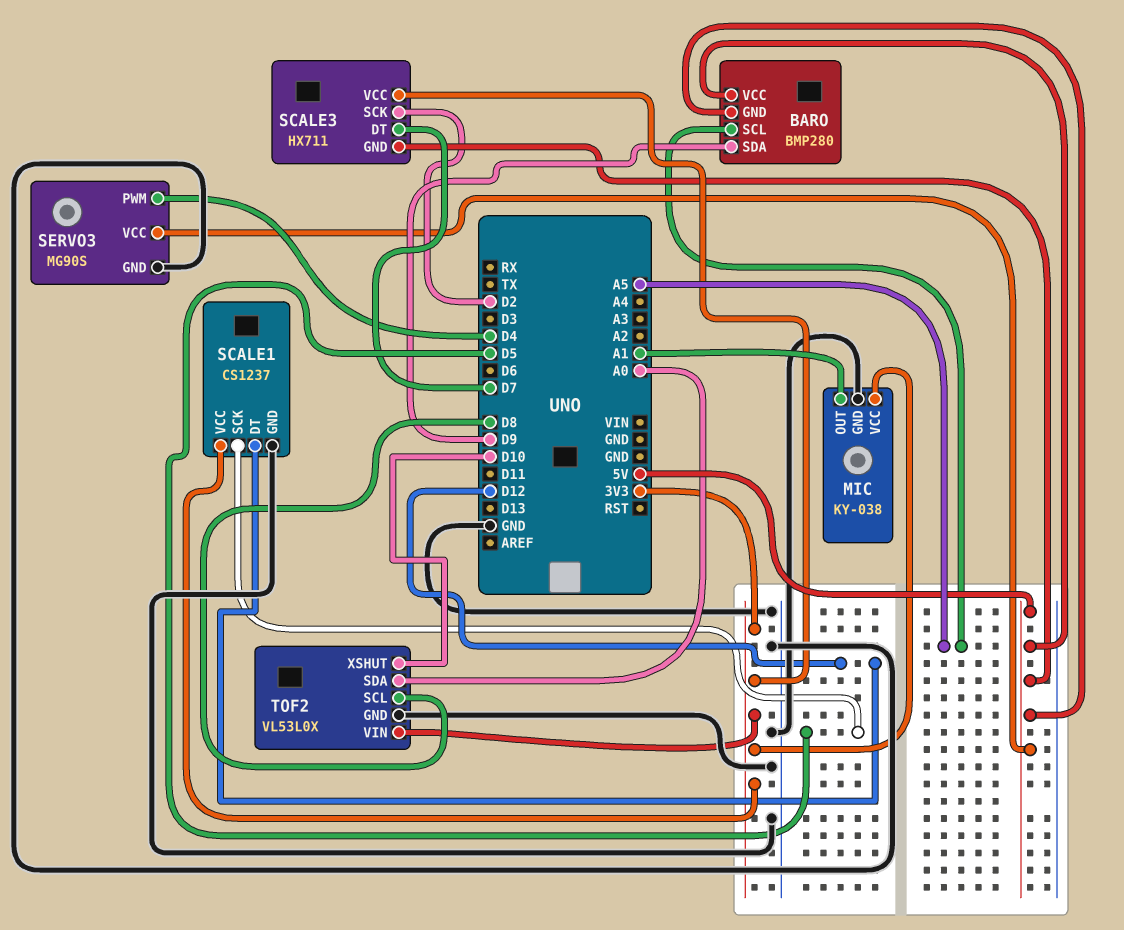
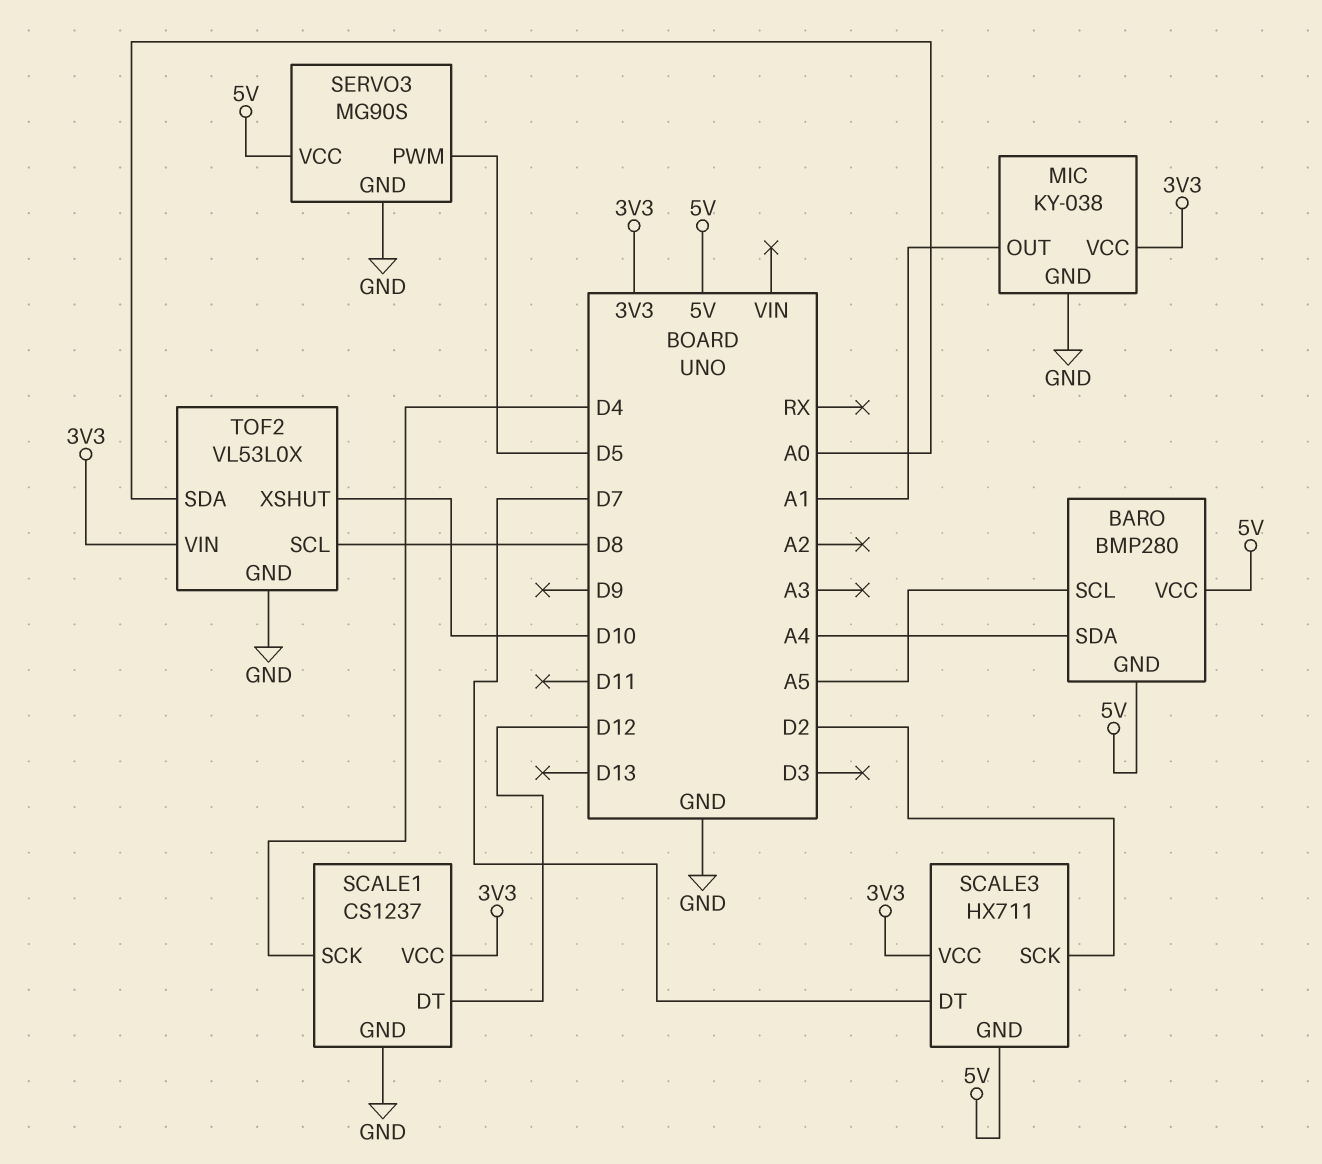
BARO pin SDA: D9 -> A4
SCALE1 pin SCK: D5 -> D4
SERVO3 pin PWM: D4 -> D5

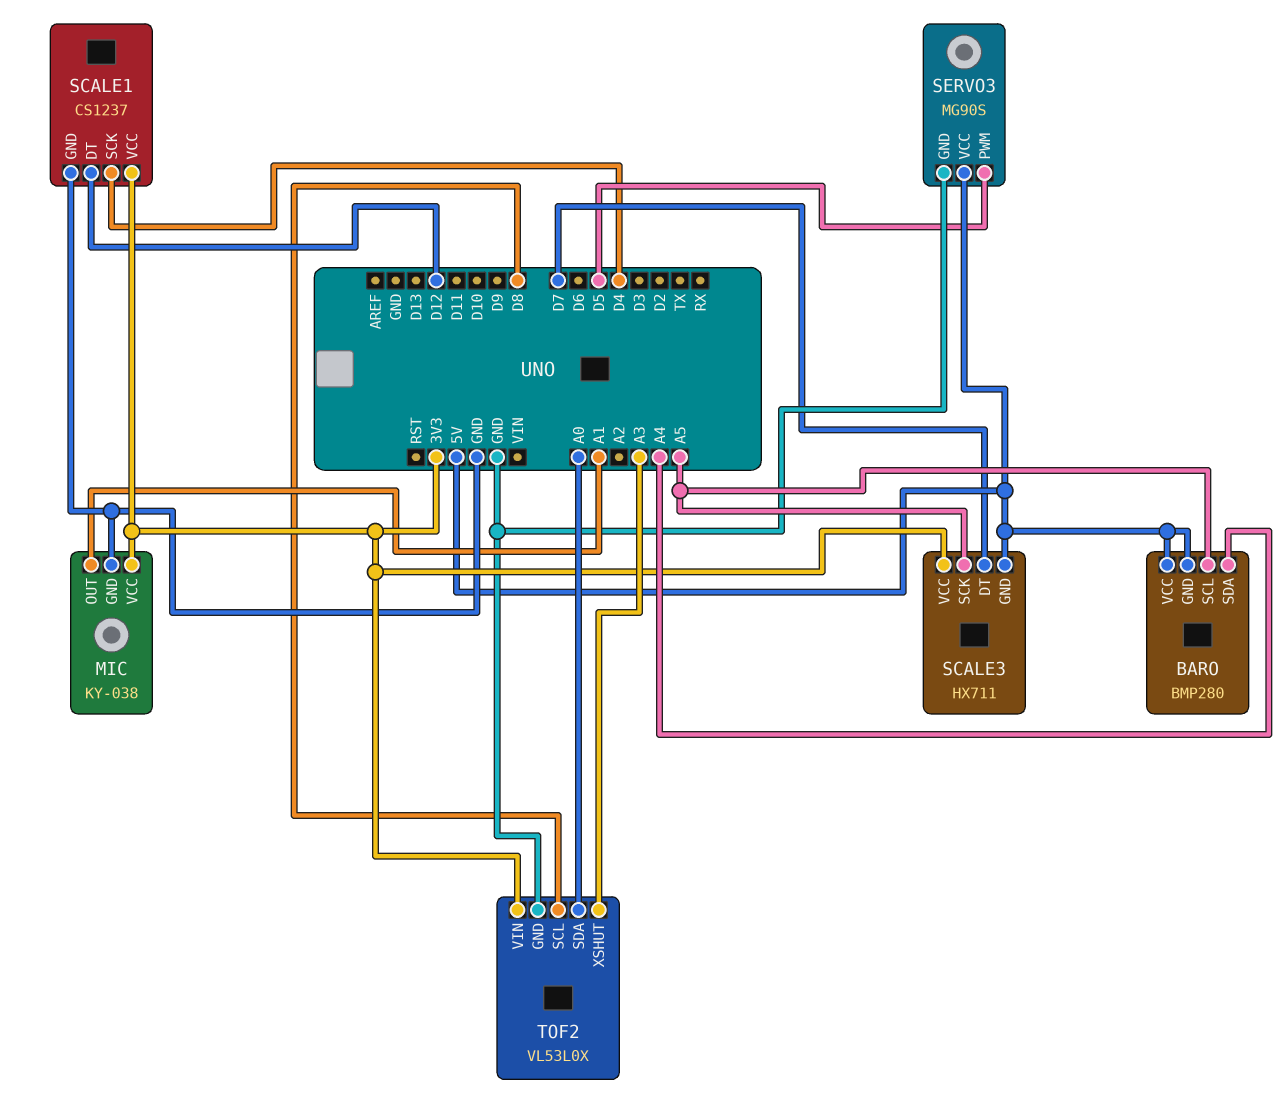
SCALE3 pin SCK: D2 -> A5
TOF2 pin XSHUT: D10 -> A3

